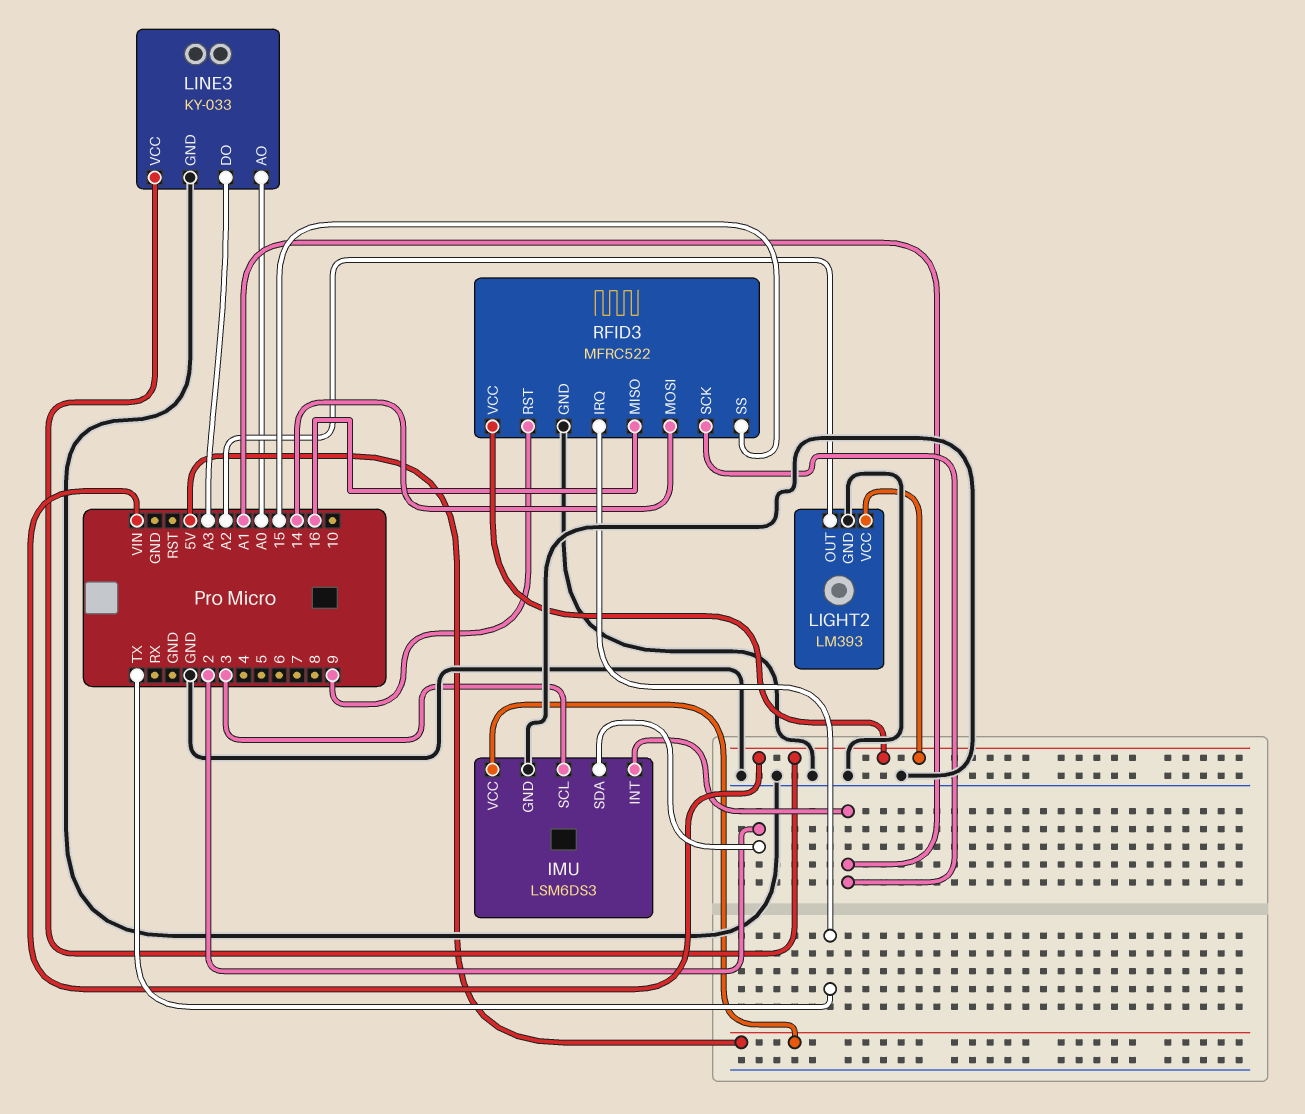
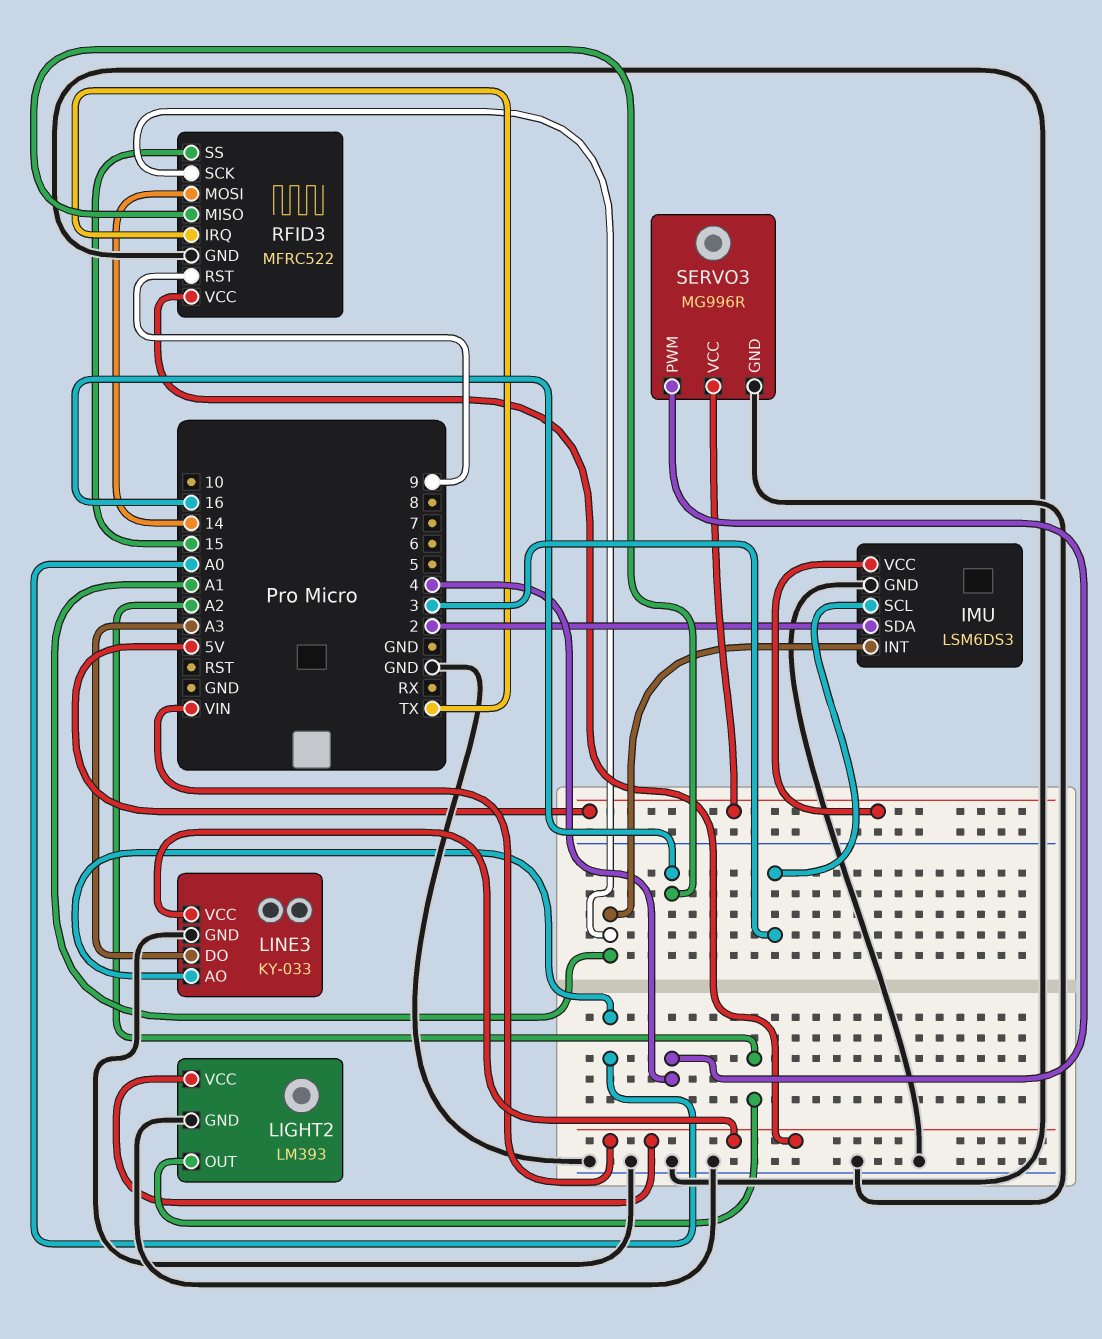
SERVO3: none -> MG996R
SERVO3 pin GND: none -> GND
SERVO3 pin PWM: none -> 4
SERVO3 pin VCC: none -> 5V

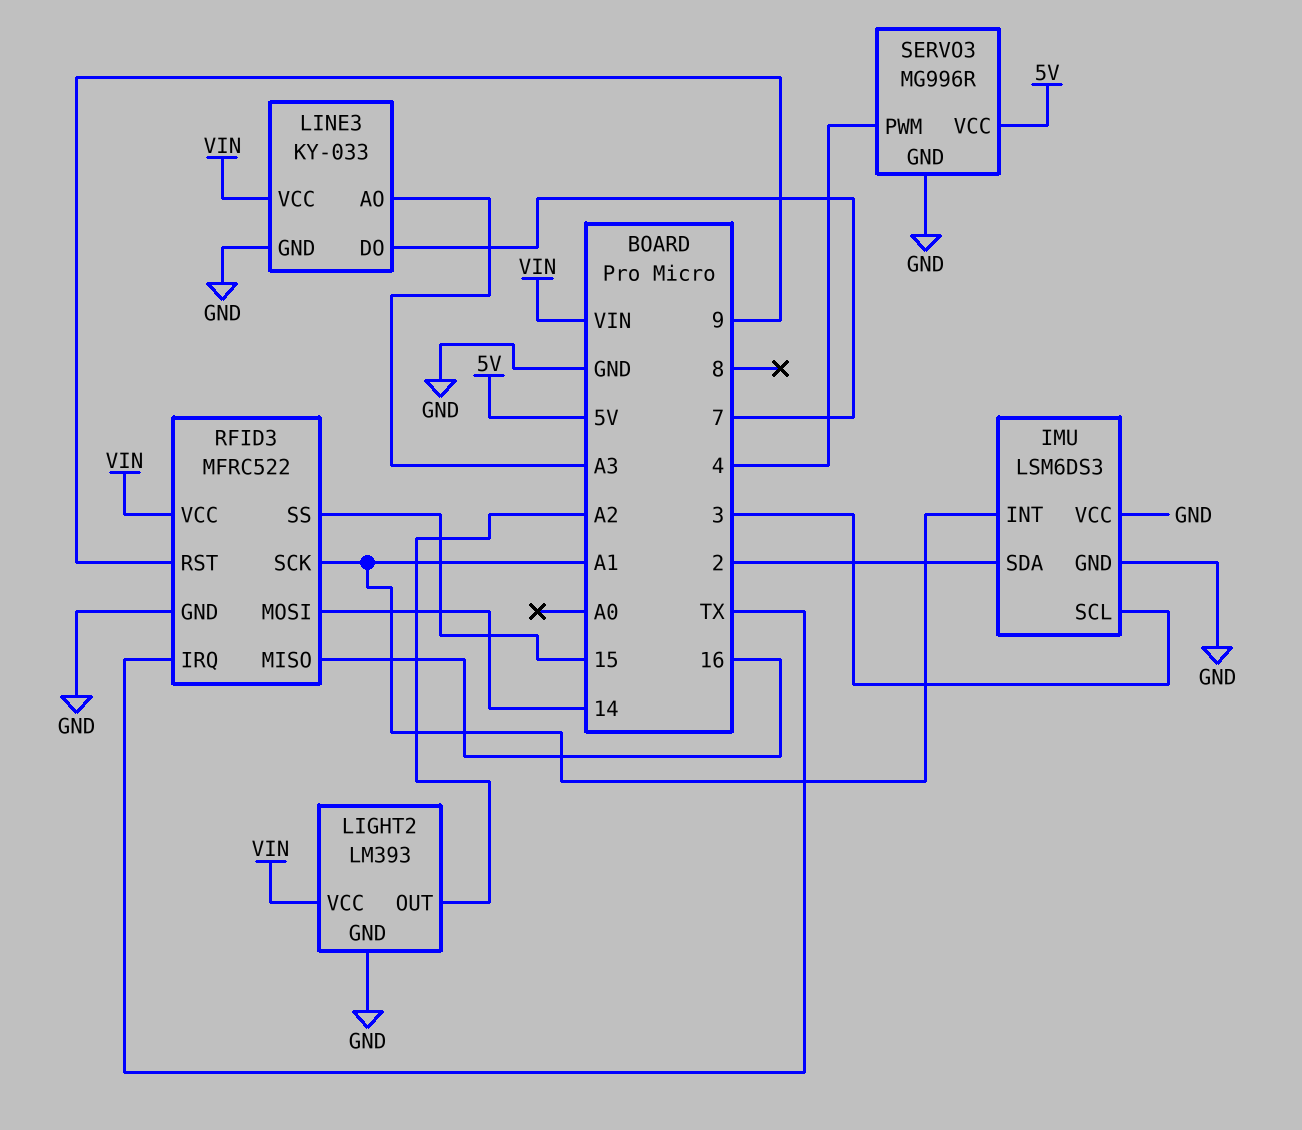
IMU pin VCC: 5V -> GND
LINE3 pin AO: A0 -> A3
LINE3 pin DO: A3 -> 7

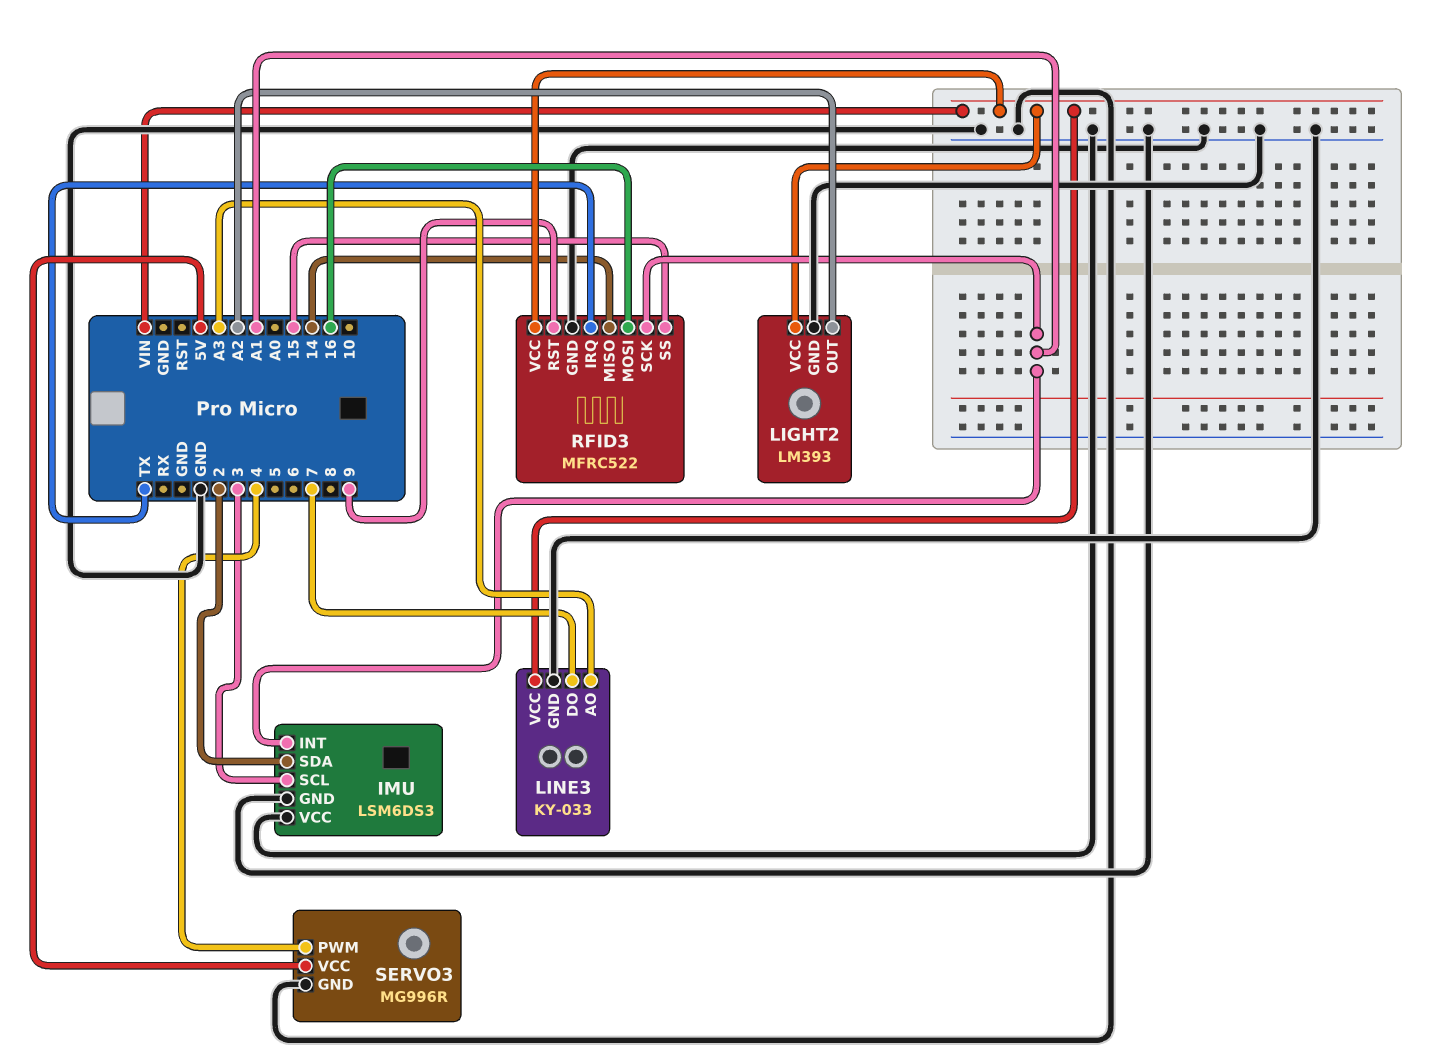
RFID3 pin MISO: 16 -> 14
RFID3 pin MOSI: 14 -> 16

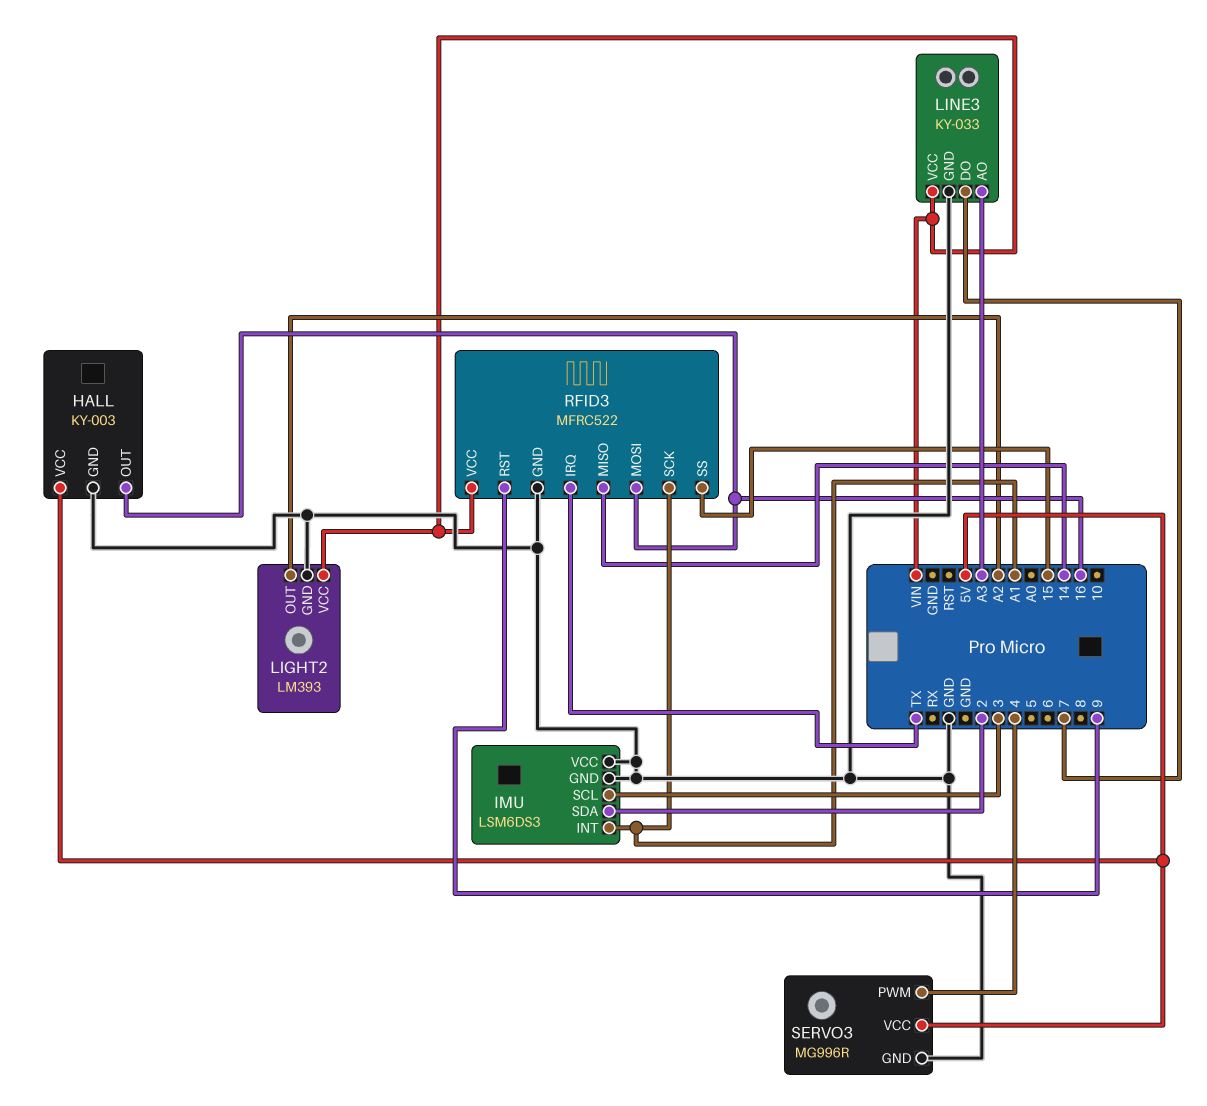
HALL: none -> KY-003
HALL pin GND: none -> GND
HALL pin OUT: none -> 16
HALL pin VCC: none -> 5V

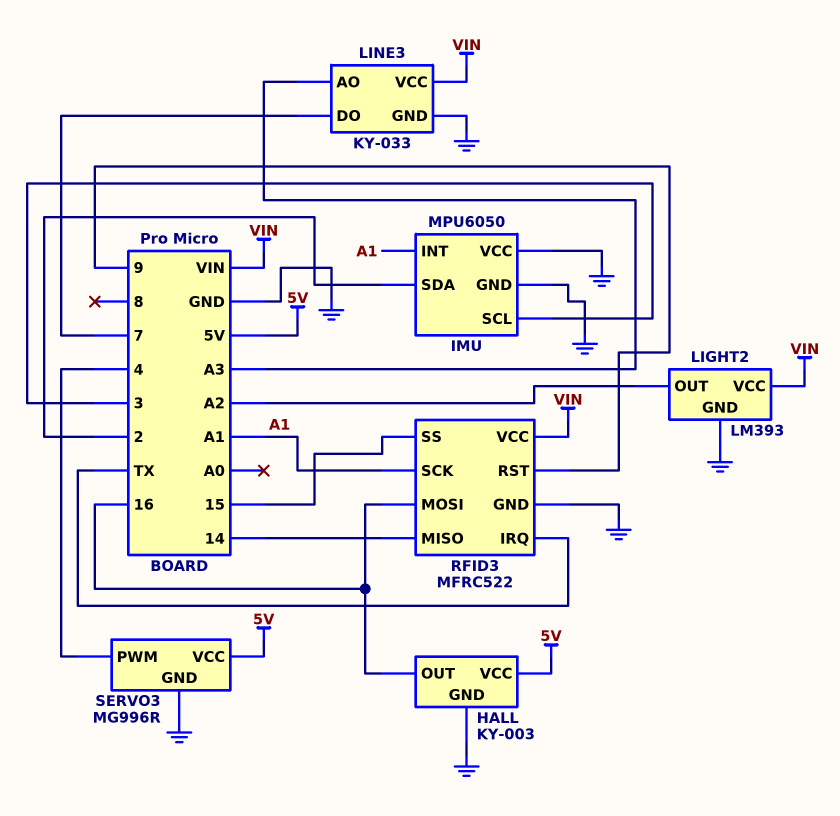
IMU: LSM6DS3 -> MPU6050

